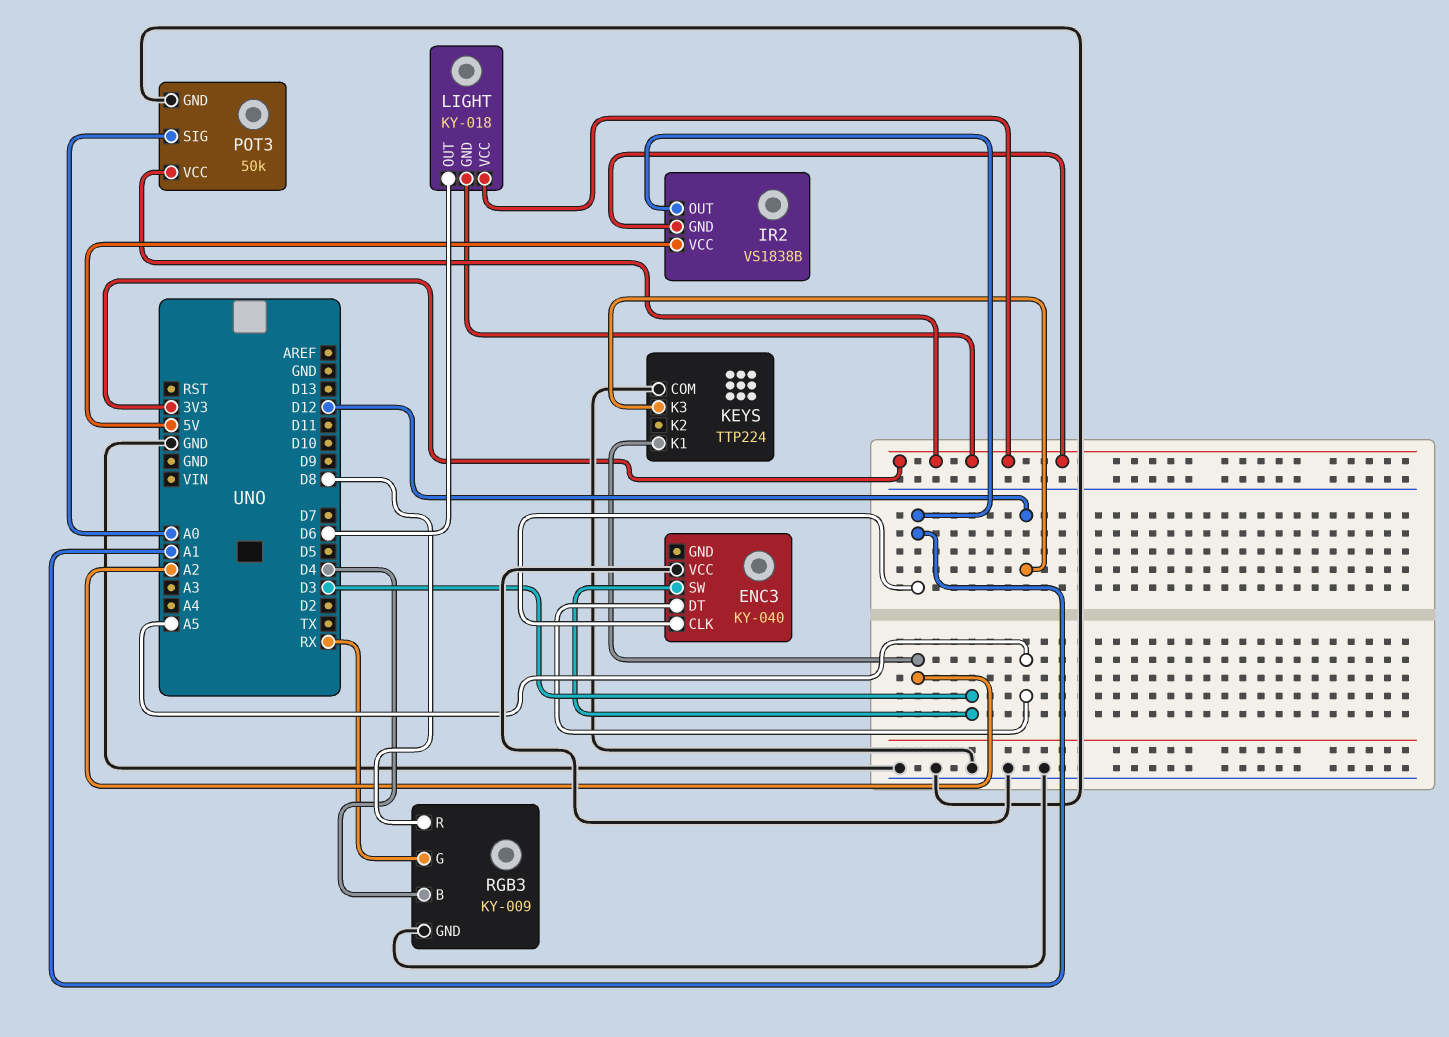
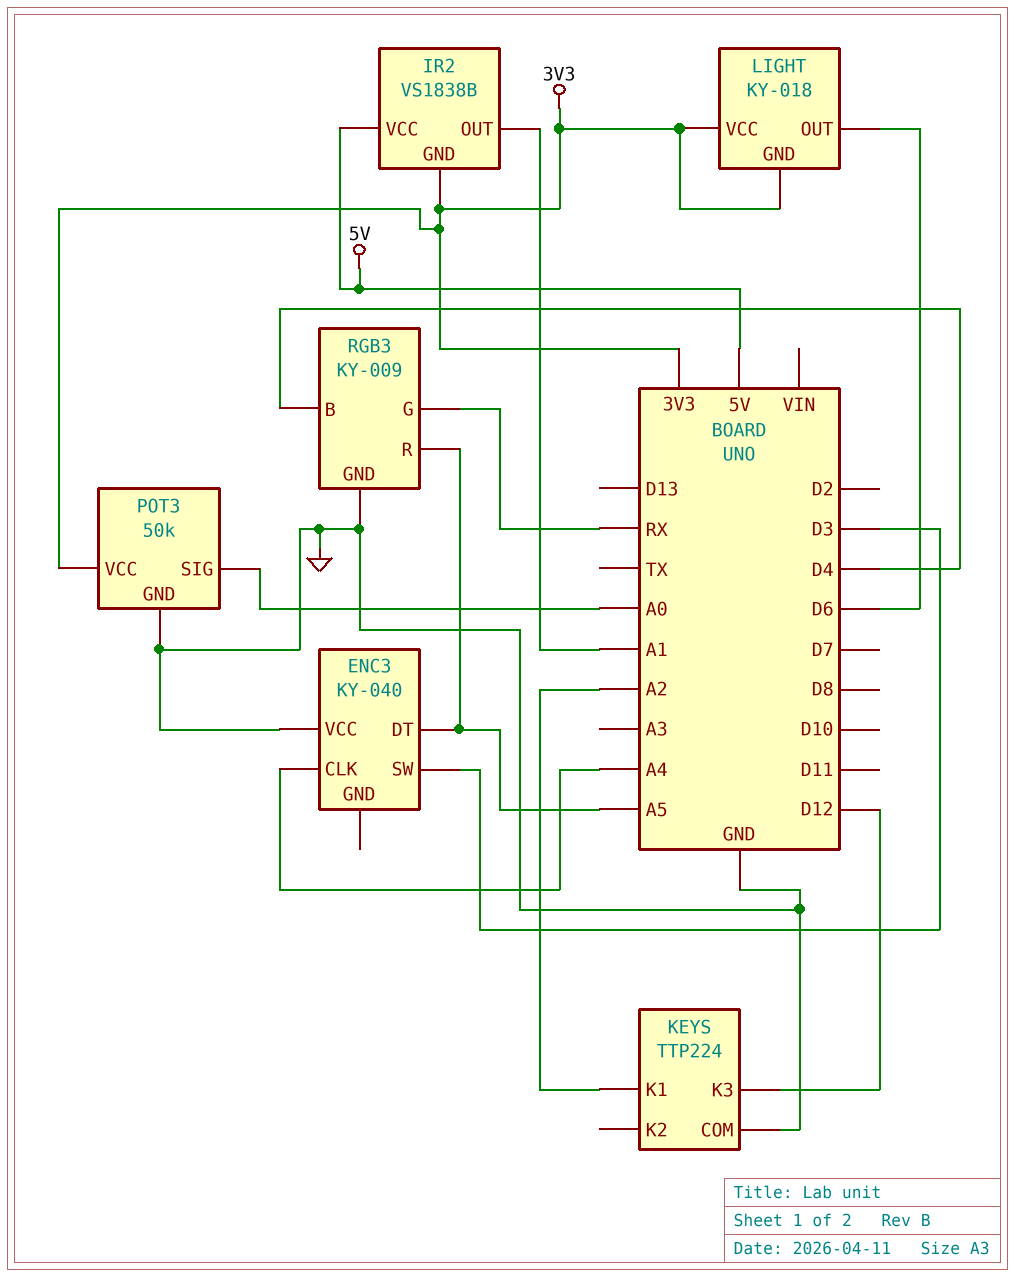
ENC3 pin CLK: A1 -> A4
RGB3 pin R: D8 -> A5

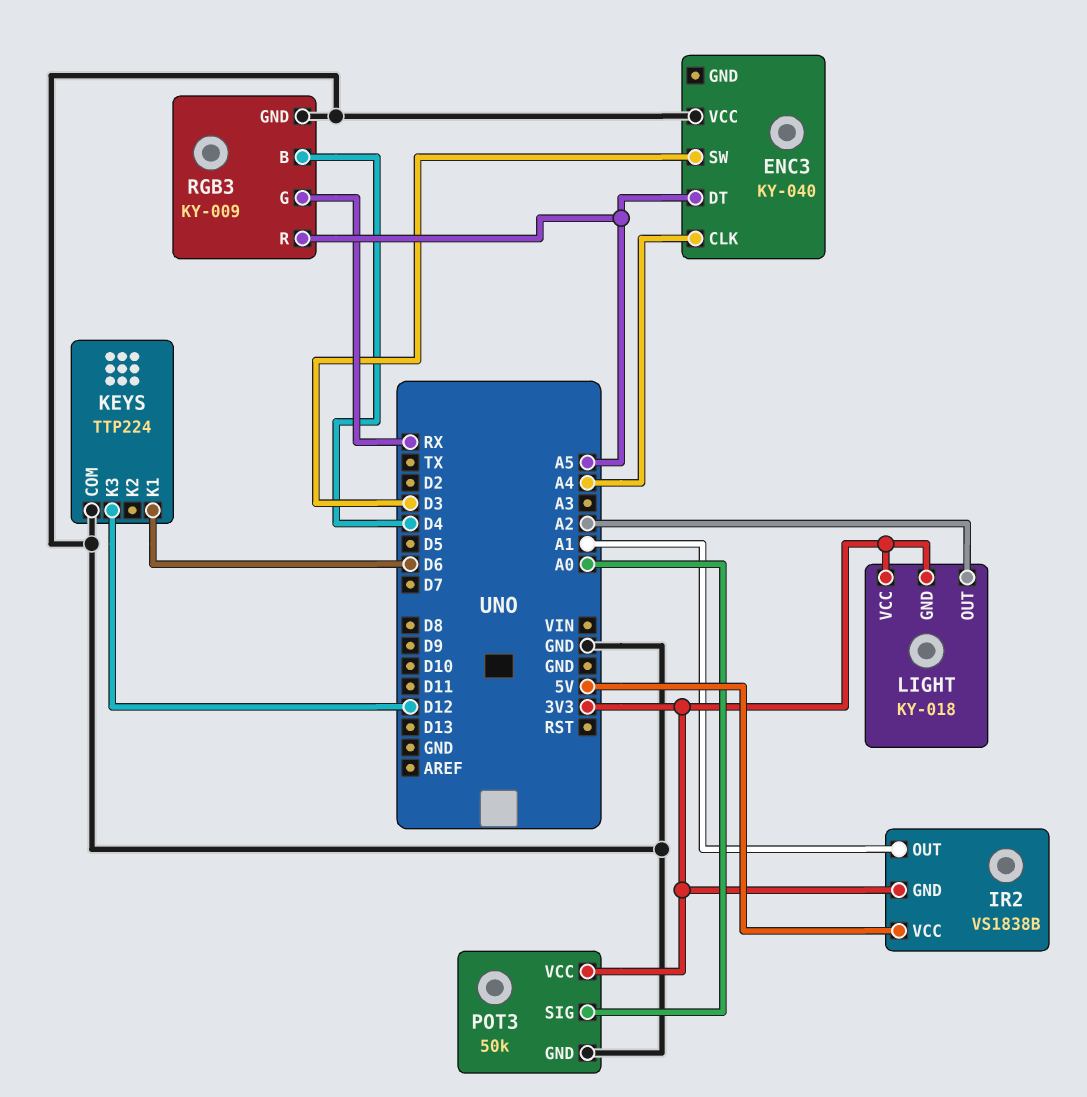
KEYS pin K1: A2 -> D6
LIGHT pin OUT: D6 -> A2

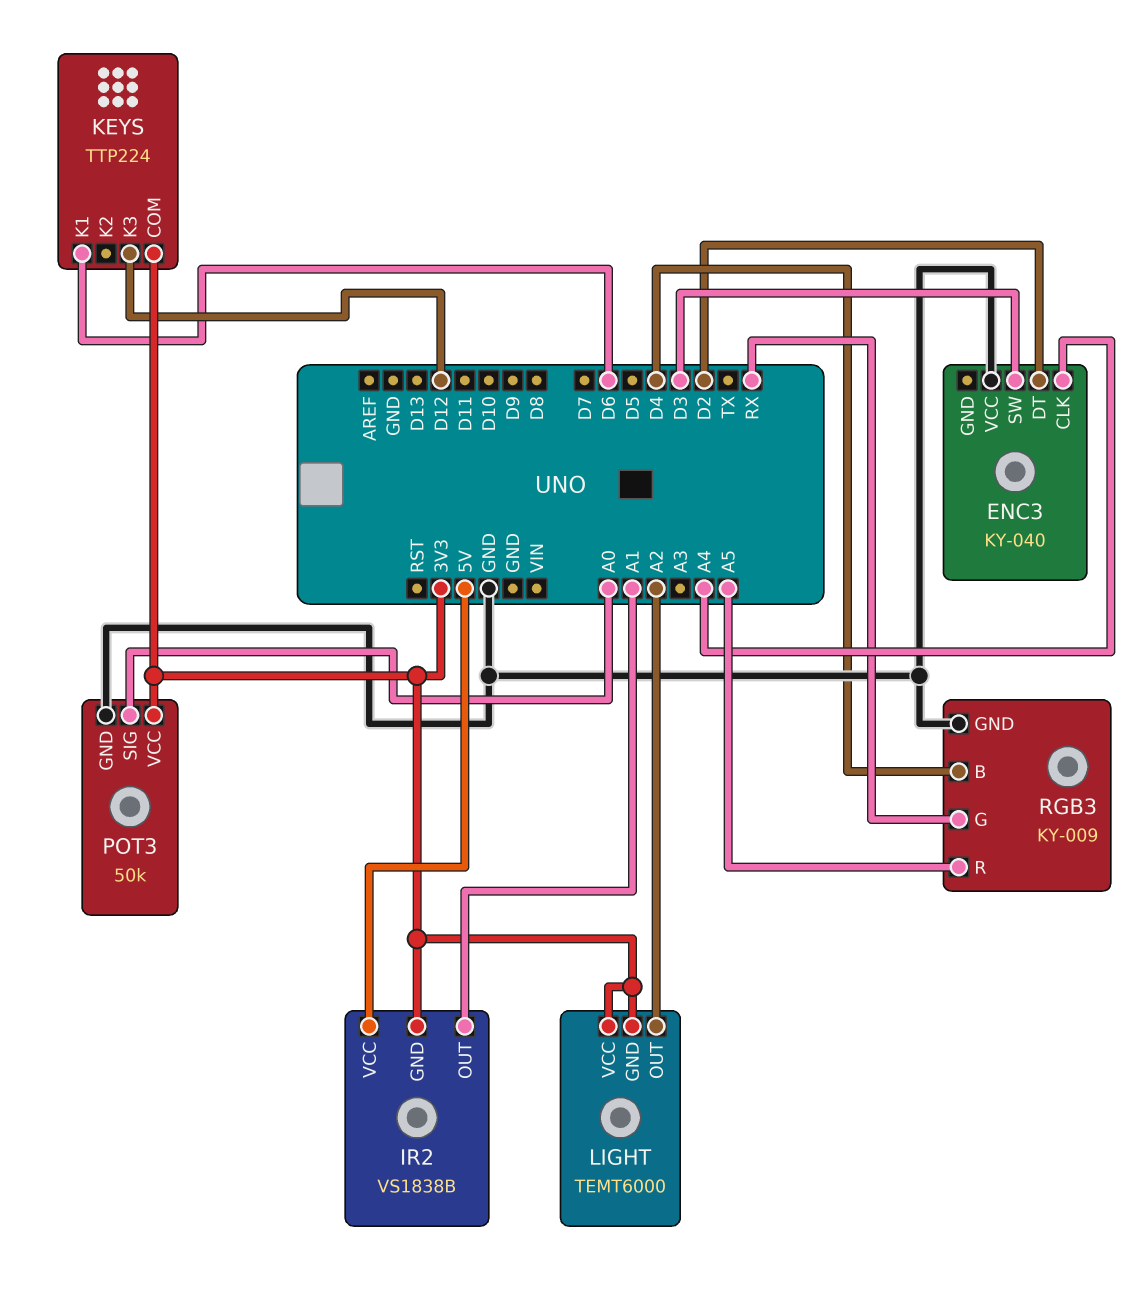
ENC3 pin DT: A5 -> D2
KEYS pin COM: GND -> 3V3
LIGHT: KY-018 -> TEMT6000

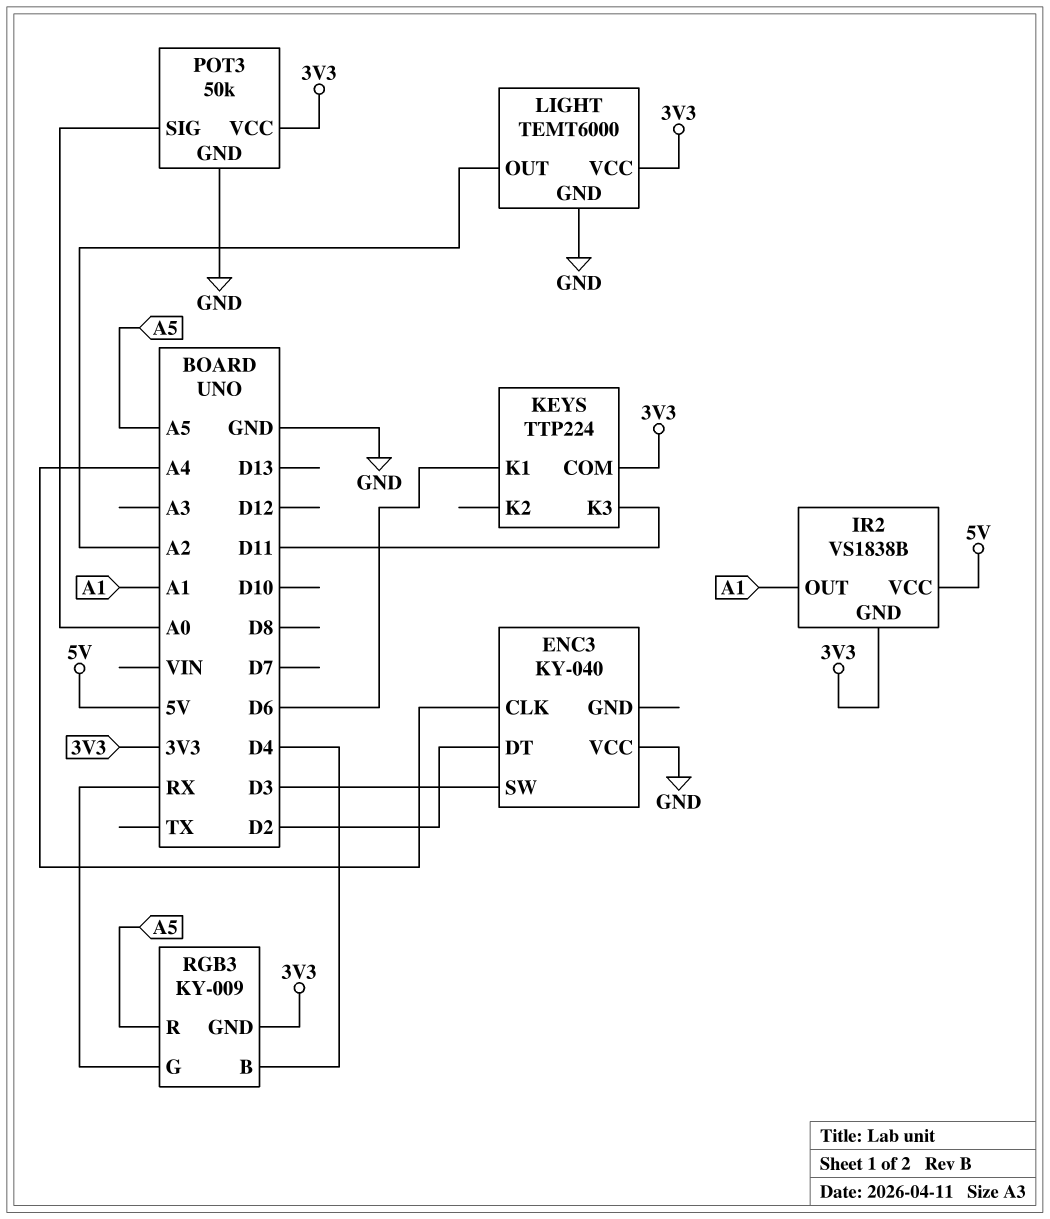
KEYS pin K3: D12 -> D11
LIGHT pin GND: 3V3 -> GND
RGB3 pin GND: GND -> 3V3

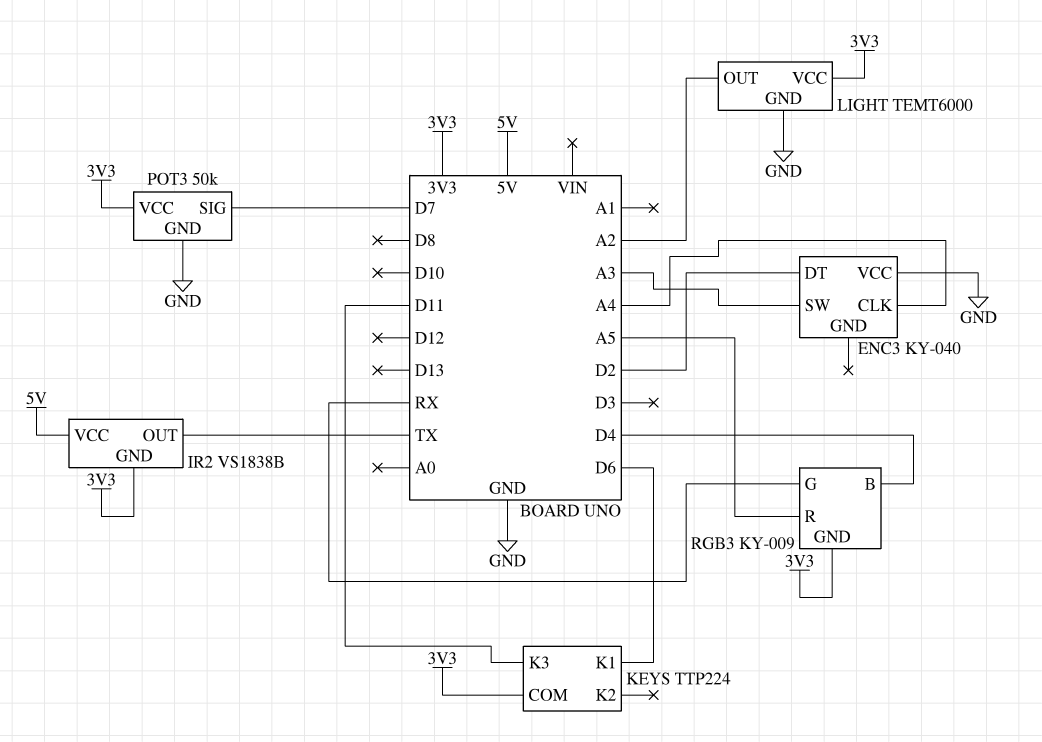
ENC3 pin SW: D3 -> A3
IR2 pin OUT: A1 -> TX
POT3 pin SIG: A0 -> D7

